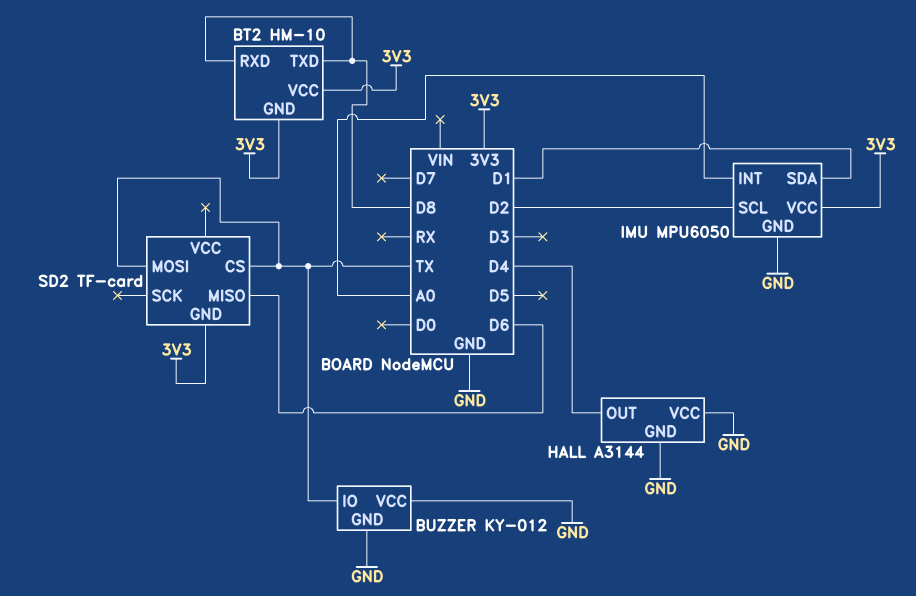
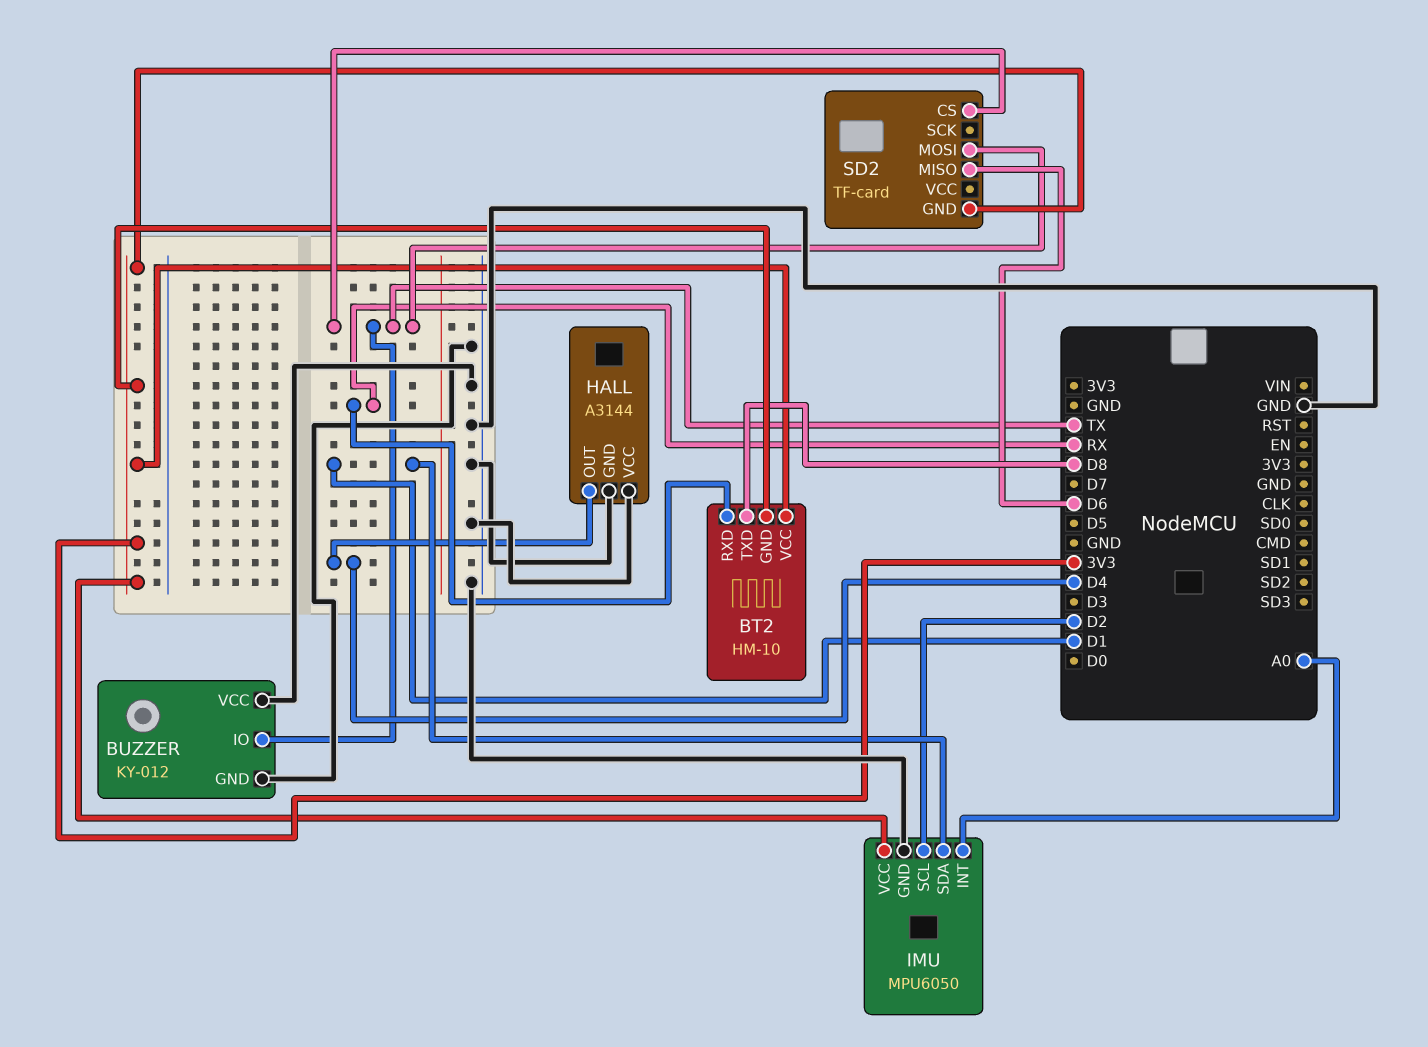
BT2 pin RXD: D8 -> RX

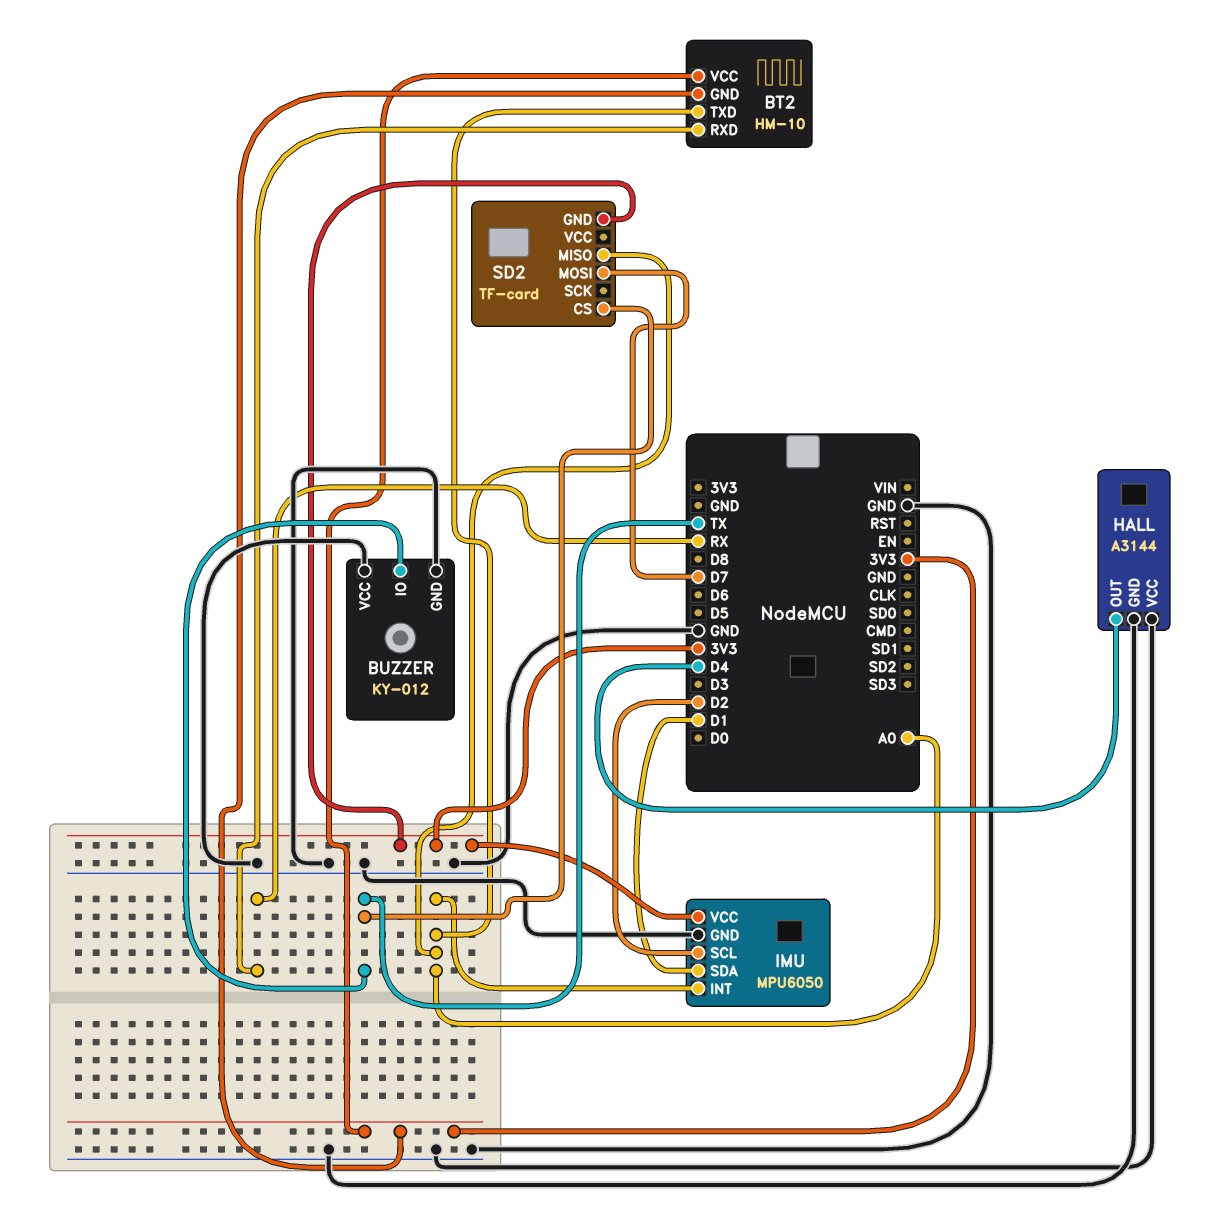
BT2 pin TXD: D8 -> A0
SD2 pin MISO: D6 -> A0
SD2 pin MOSI: TX -> D7

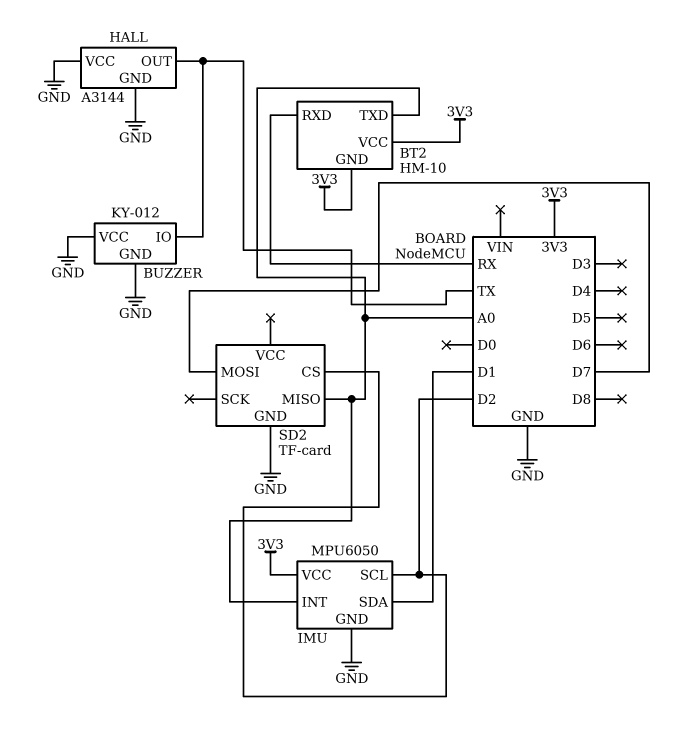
HALL pin OUT: D4 -> TX
SD2 pin CS: TX -> D2
SD2 pin GND: 3V3 -> GND

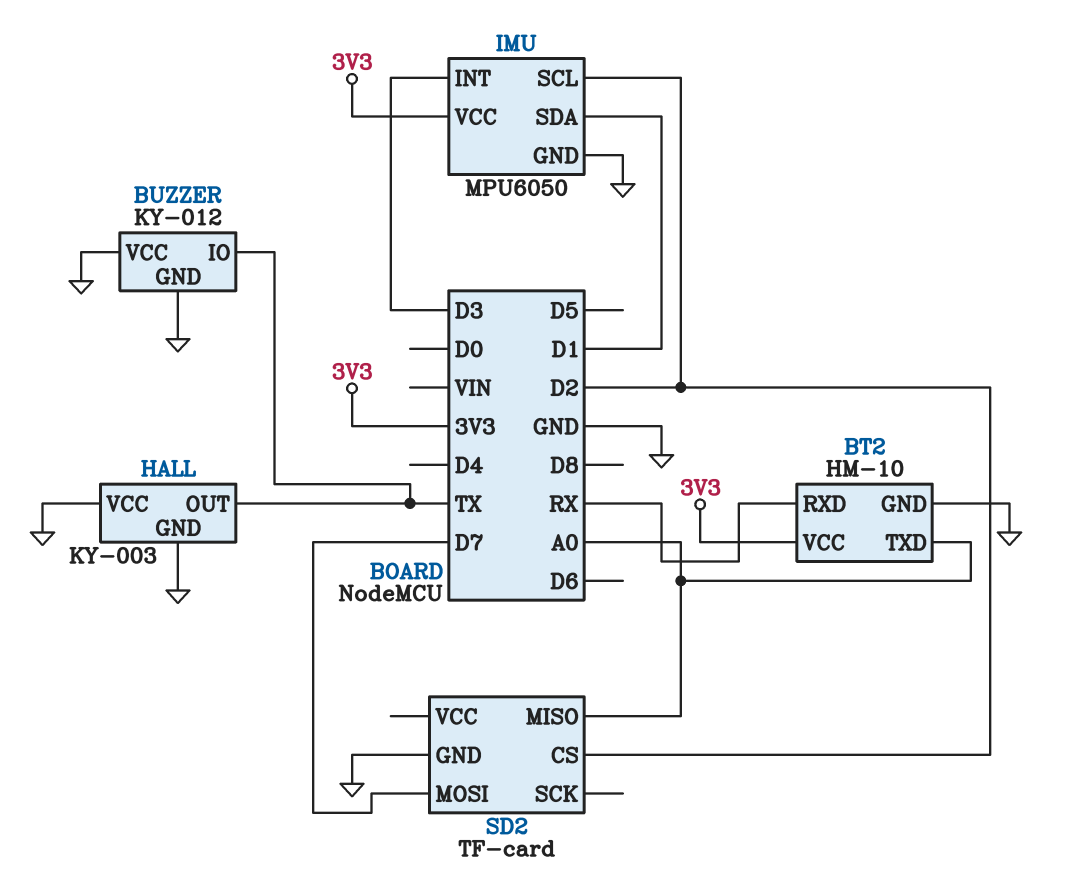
BT2 pin GND: 3V3 -> GND
HALL: A3144 -> KY-003
IMU pin INT: A0 -> D3

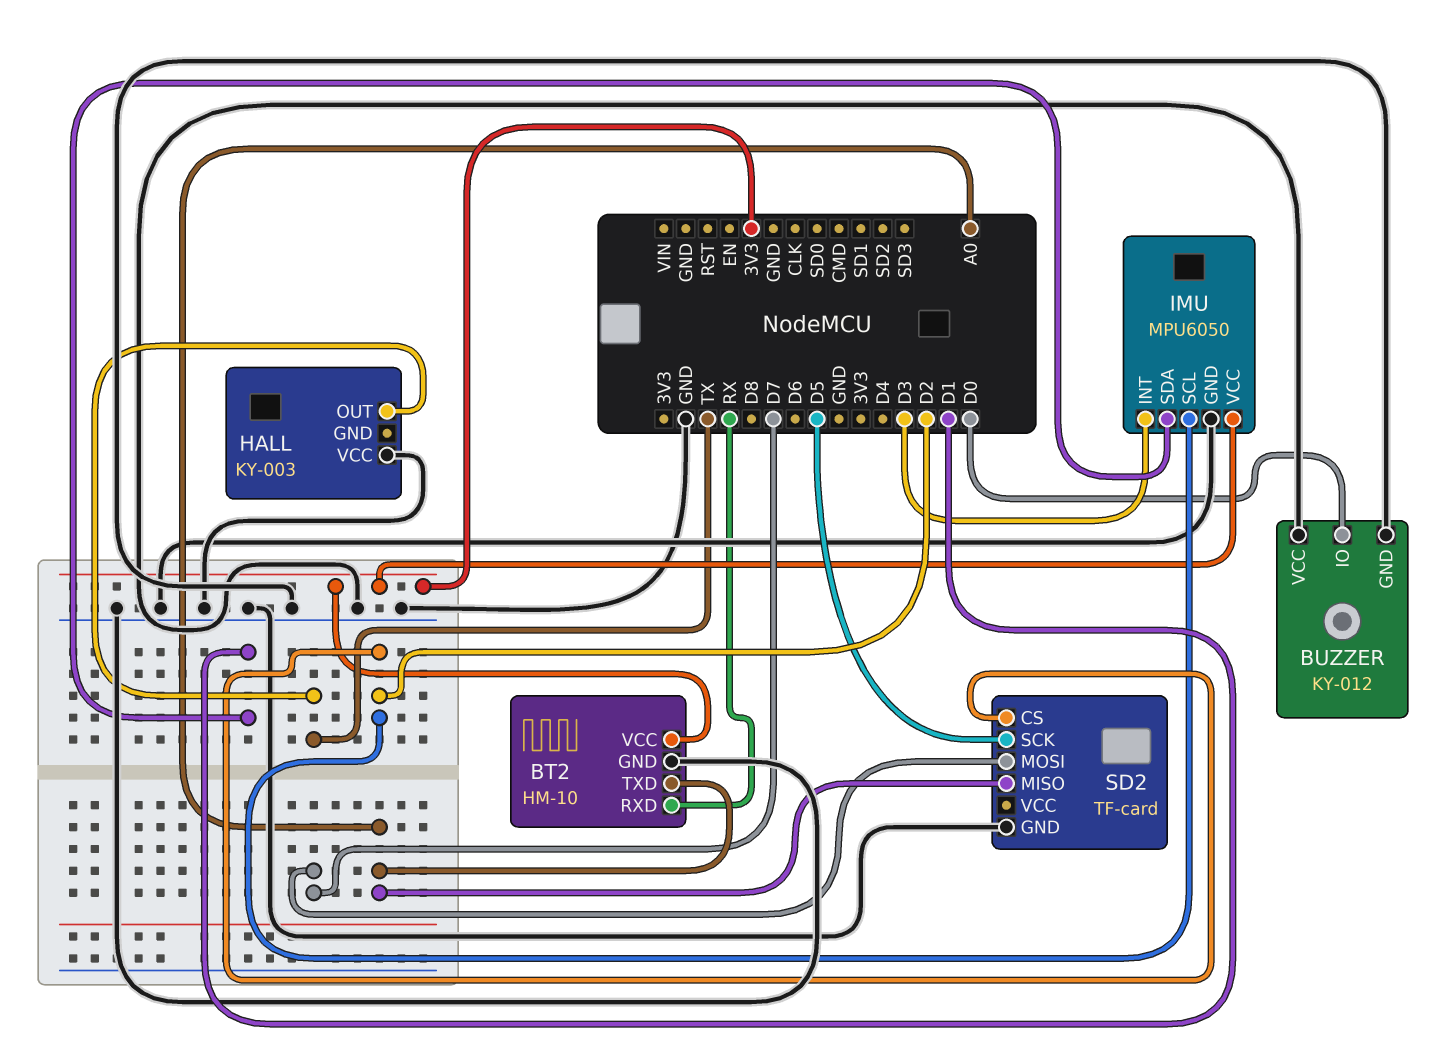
BUZZER pin IO: TX -> D0
HALL pin GND: GND -> none
SD2 pin SCK: none -> D5

